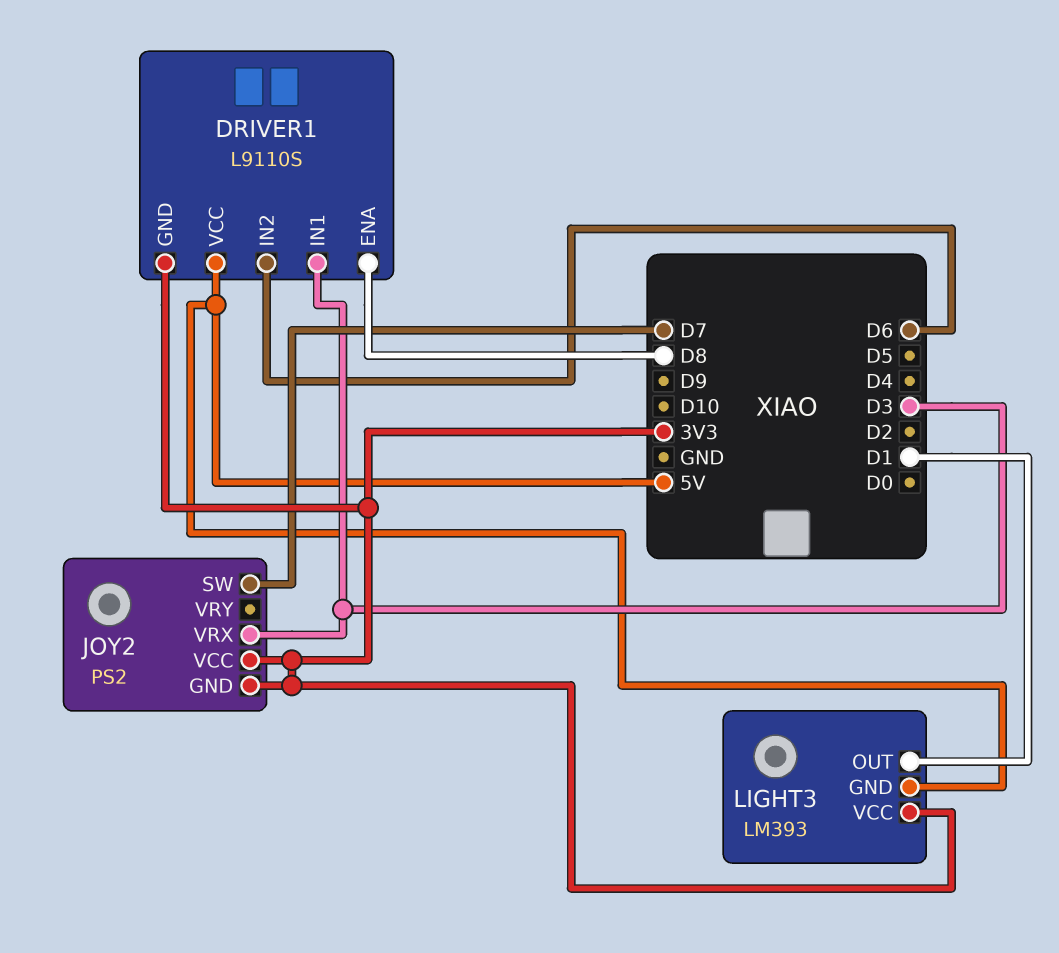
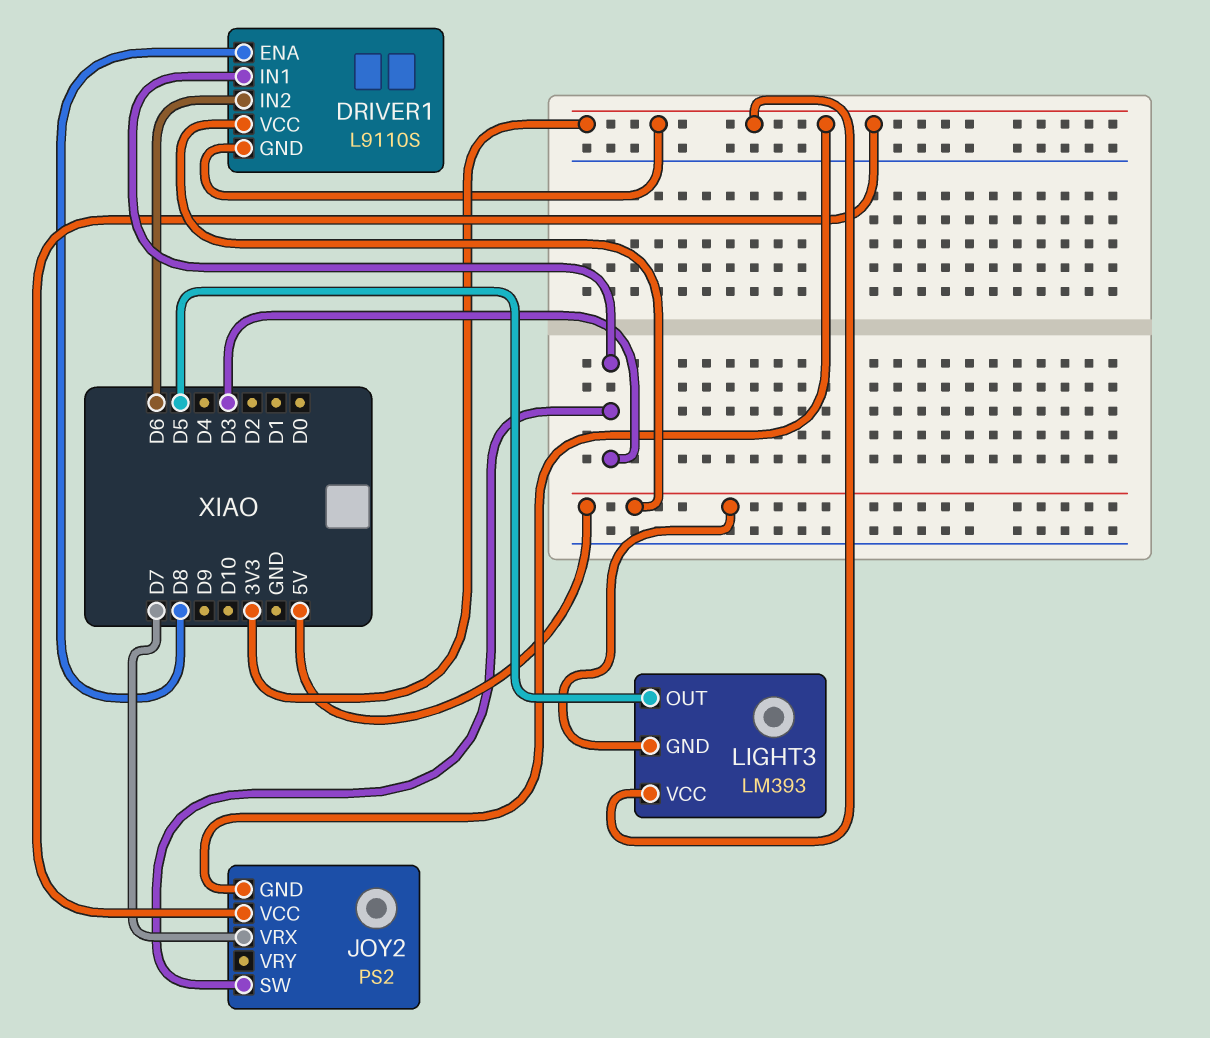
JOY2 pin SW: D7 -> D3
JOY2 pin VRX: D3 -> D7
LIGHT3 pin OUT: D1 -> D5

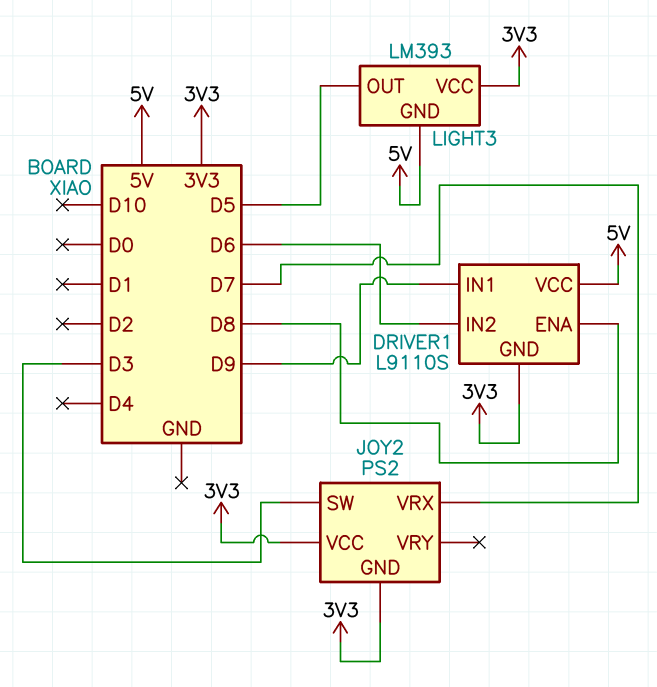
DRIVER1 pin IN1: D3 -> D9

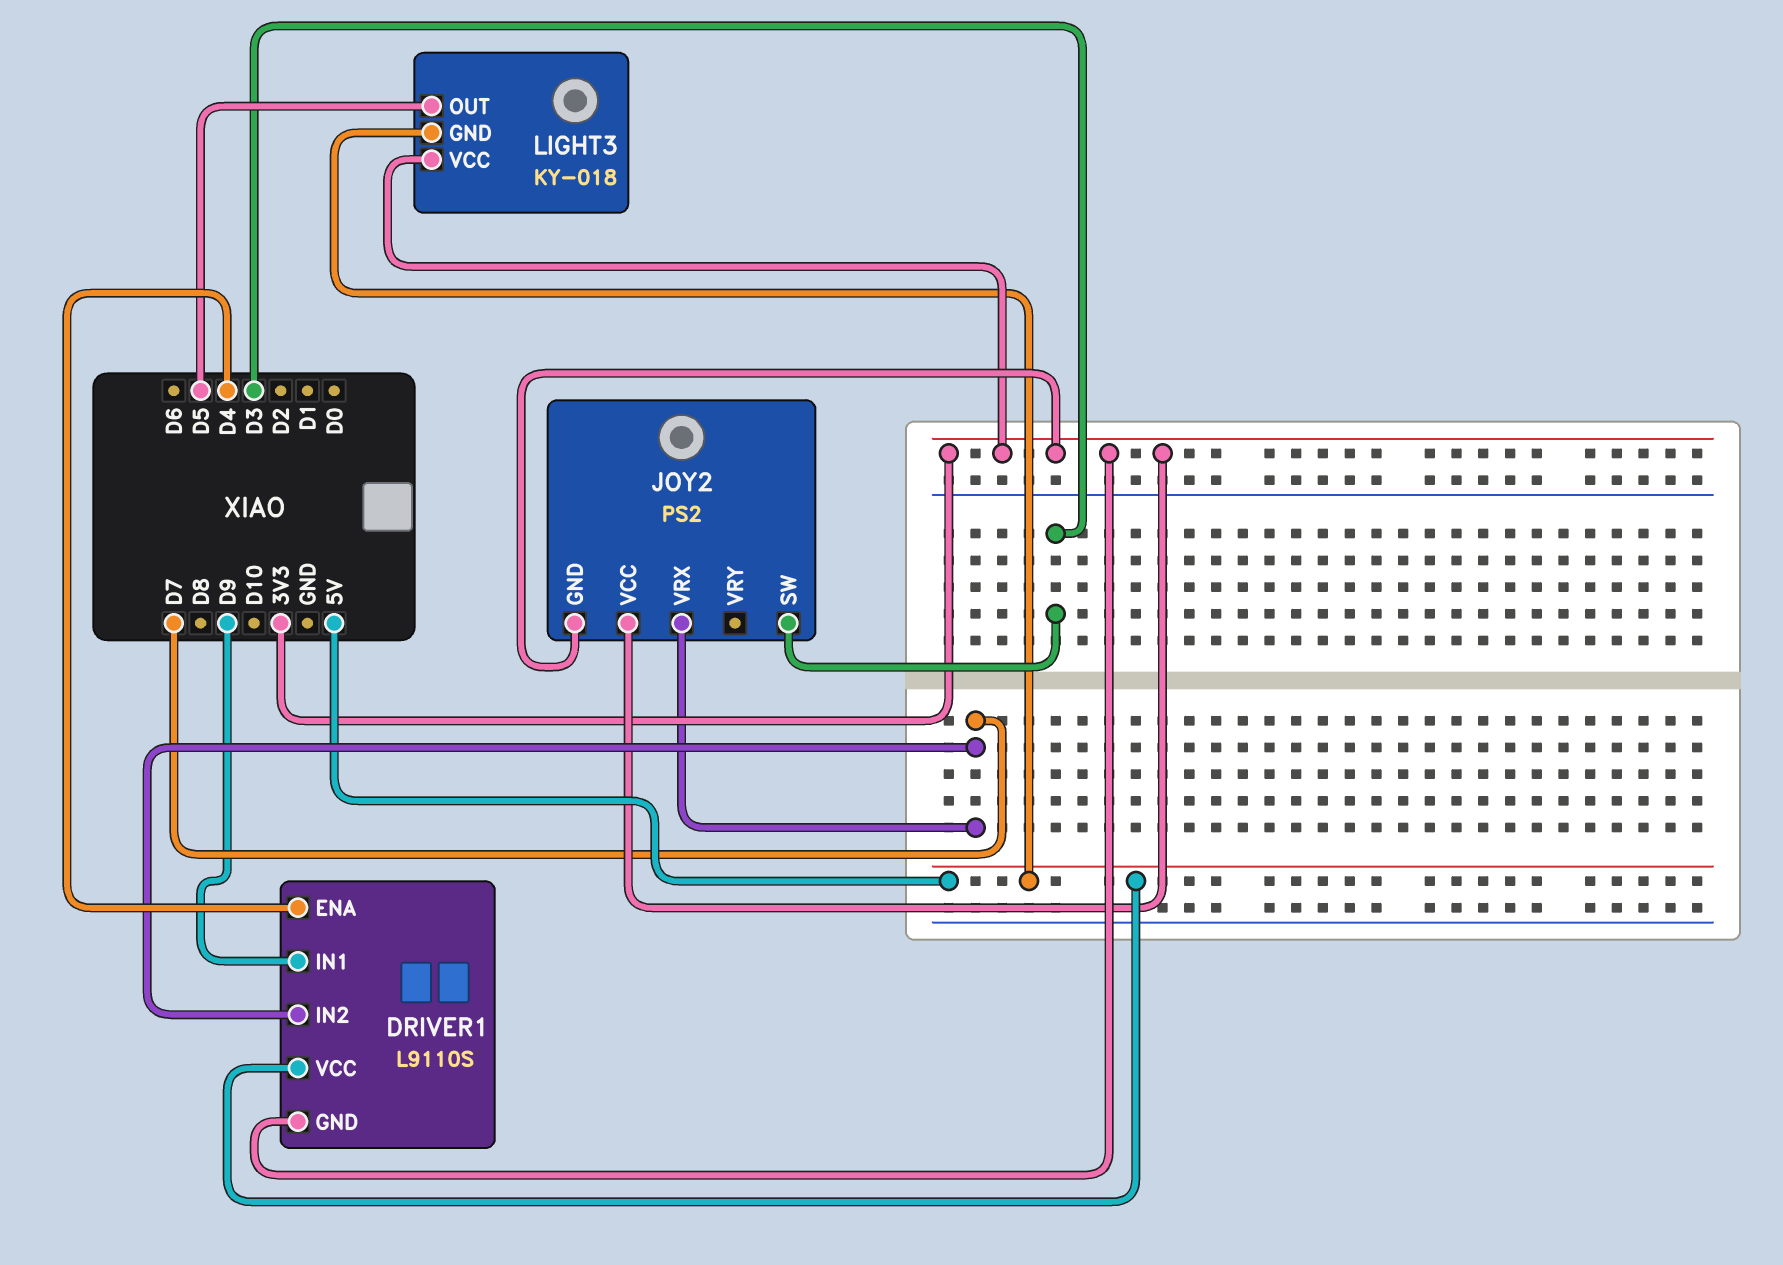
DRIVER1 pin ENA: D8 -> D4
DRIVER1 pin IN2: D6 -> D7
LIGHT3: LM393 -> KY-018

